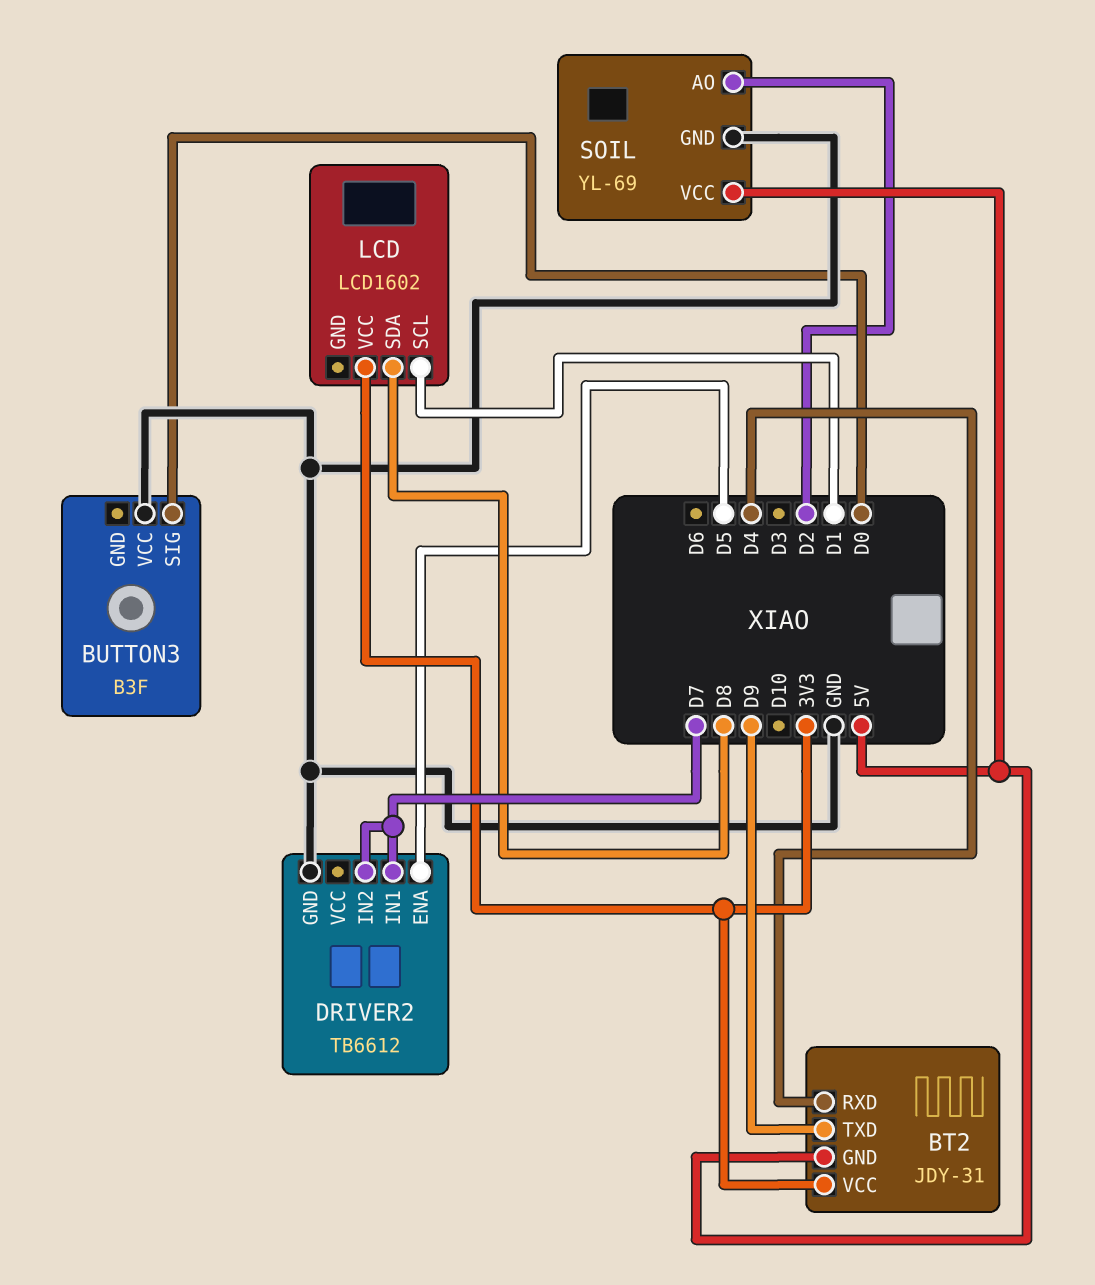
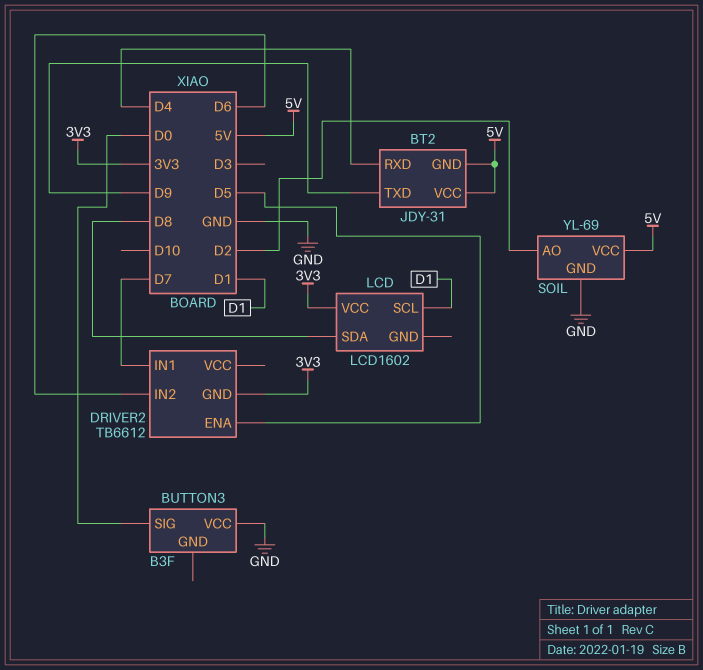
BT2 pin VCC: 3V3 -> 5V
DRIVER2 pin GND: GND -> 3V3
DRIVER2 pin IN2: D7 -> D6

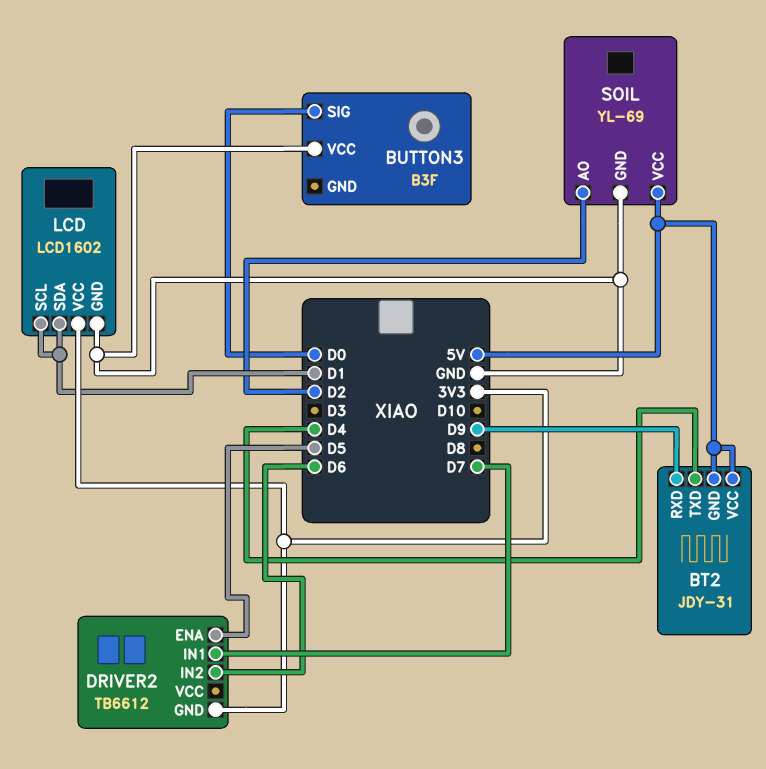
BT2 pin RXD: D4 -> D9
BT2 pin TXD: D9 -> D4
LCD pin GND: none -> GND
LCD pin SDA: D8 -> D1

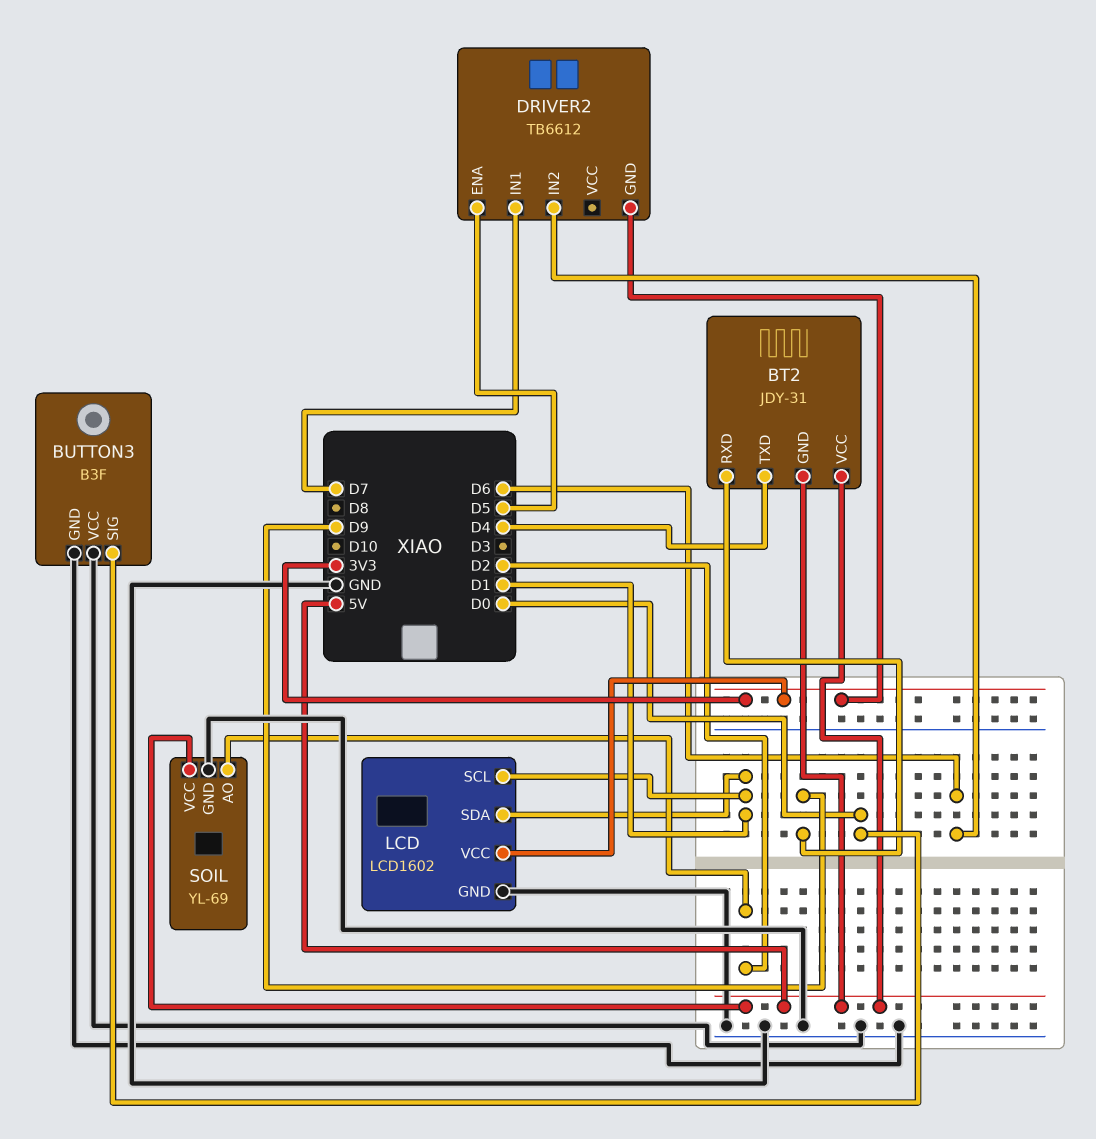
BUTTON3 pin GND: none -> GND

